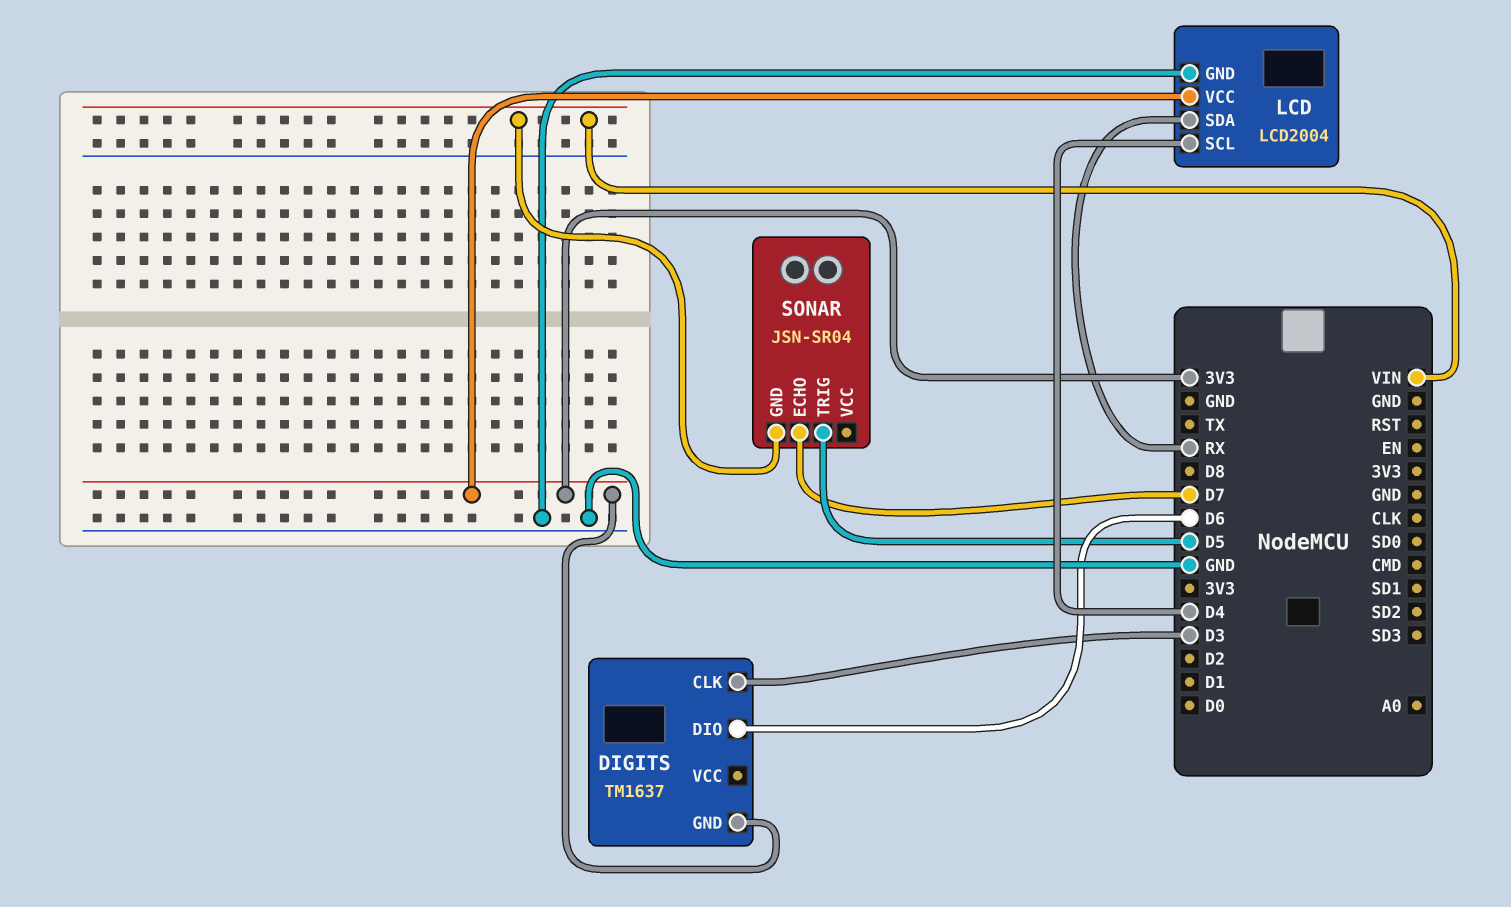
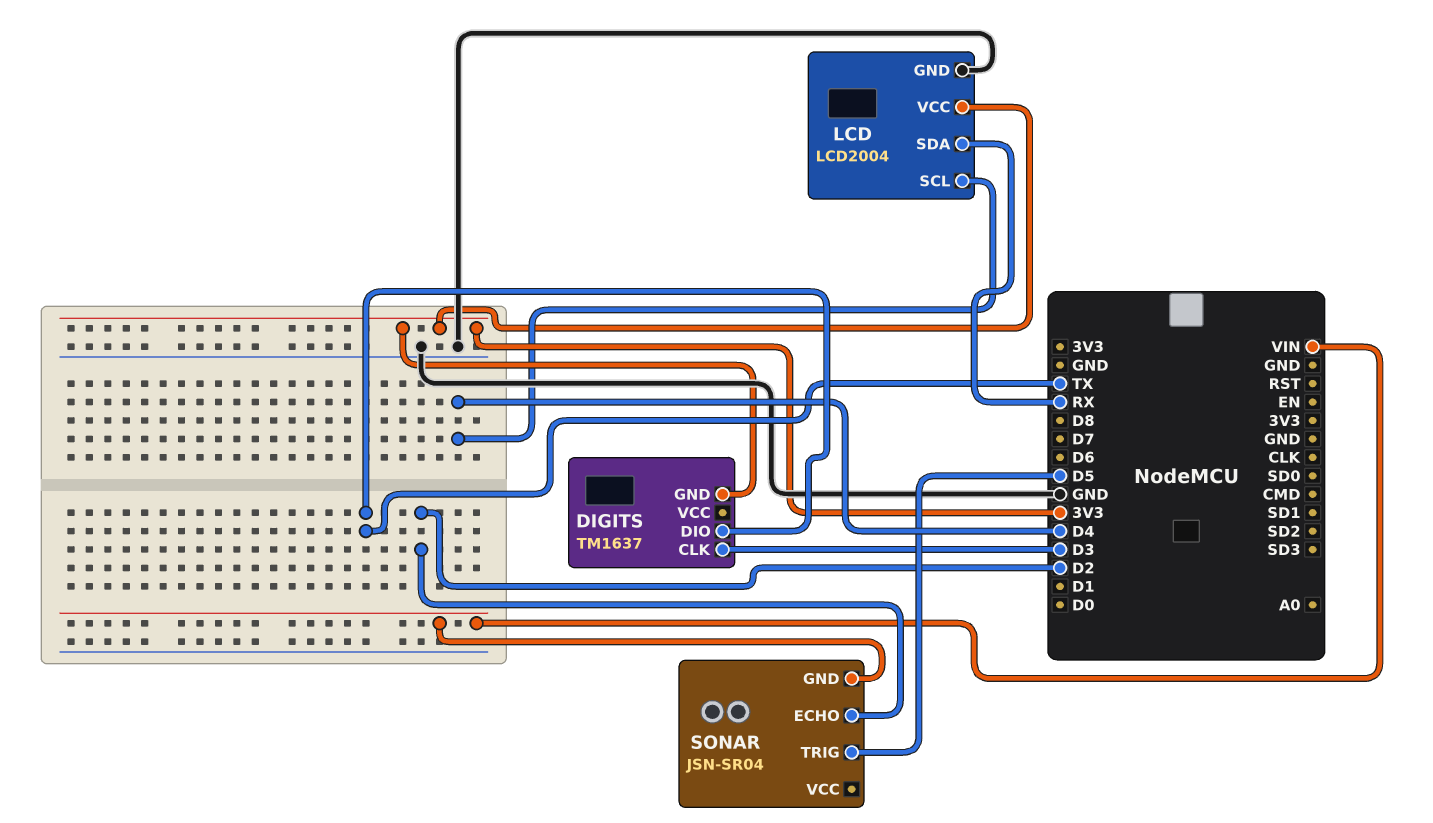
DIGITS pin DIO: D6 -> TX
SONAR pin ECHO: D7 -> D2

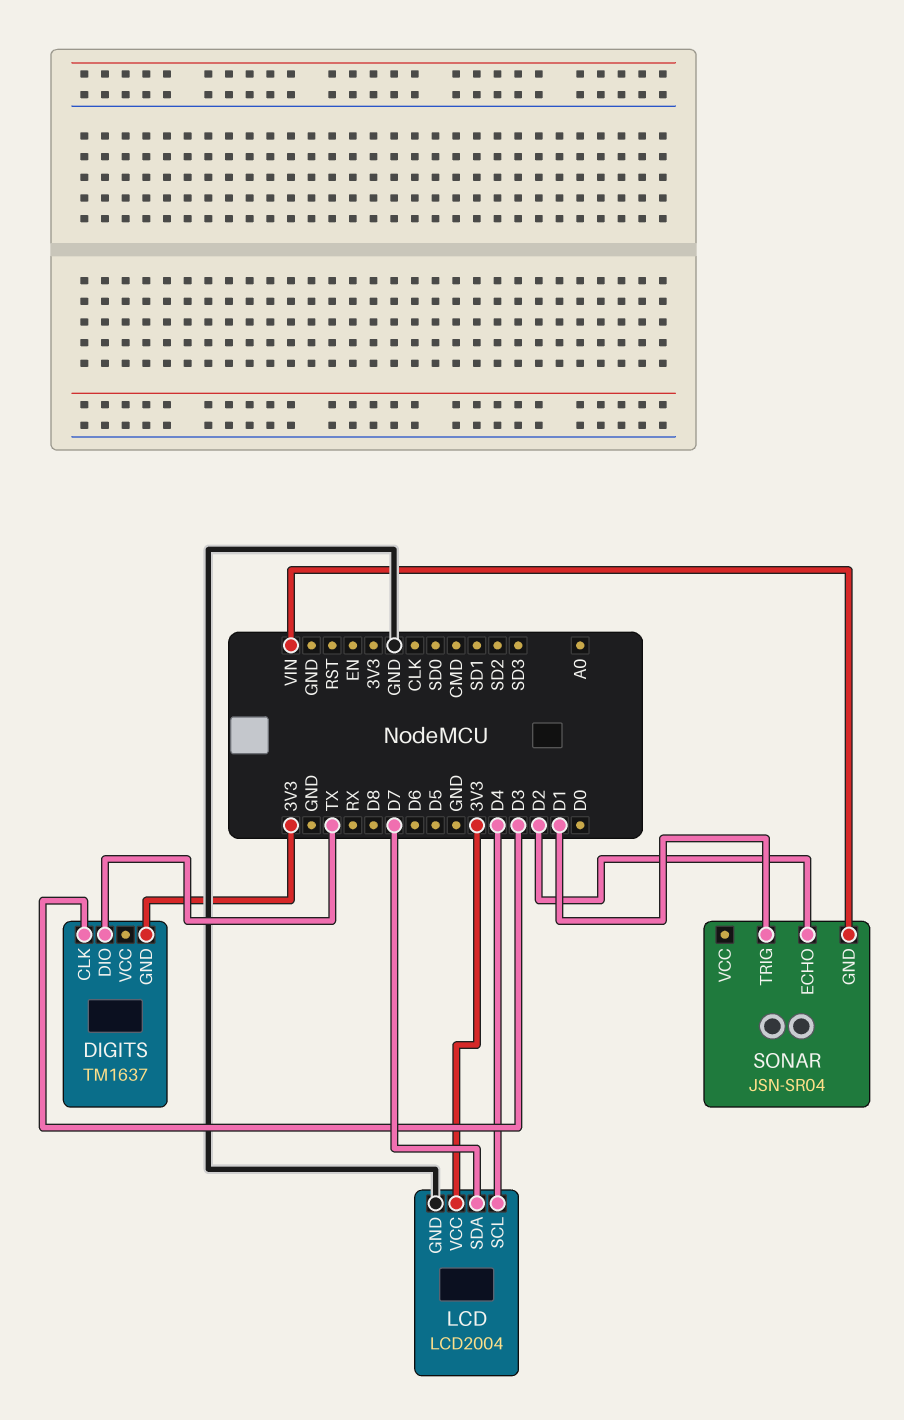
LCD pin SDA: RX -> D7
SONAR pin TRIG: D5 -> D1

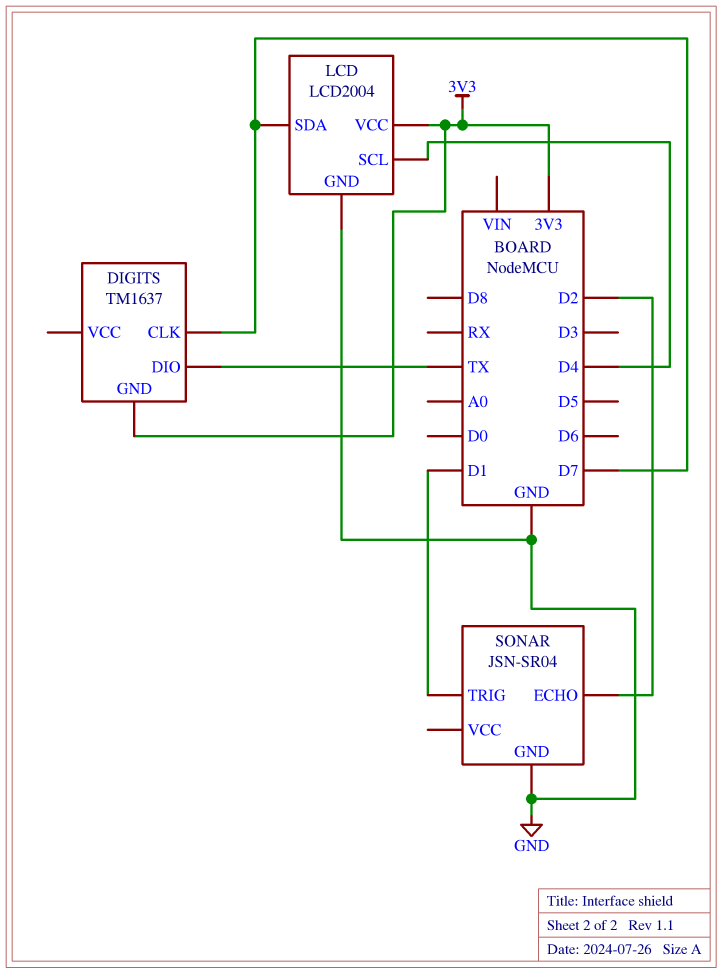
DIGITS pin CLK: D3 -> D7
SONAR pin GND: VIN -> GND

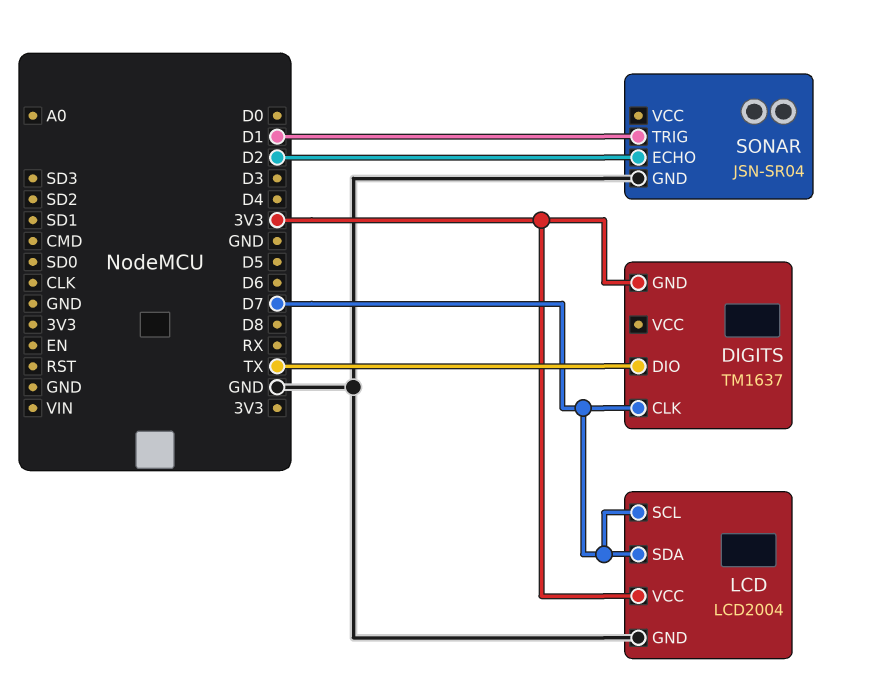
LCD pin SCL: D4 -> D7

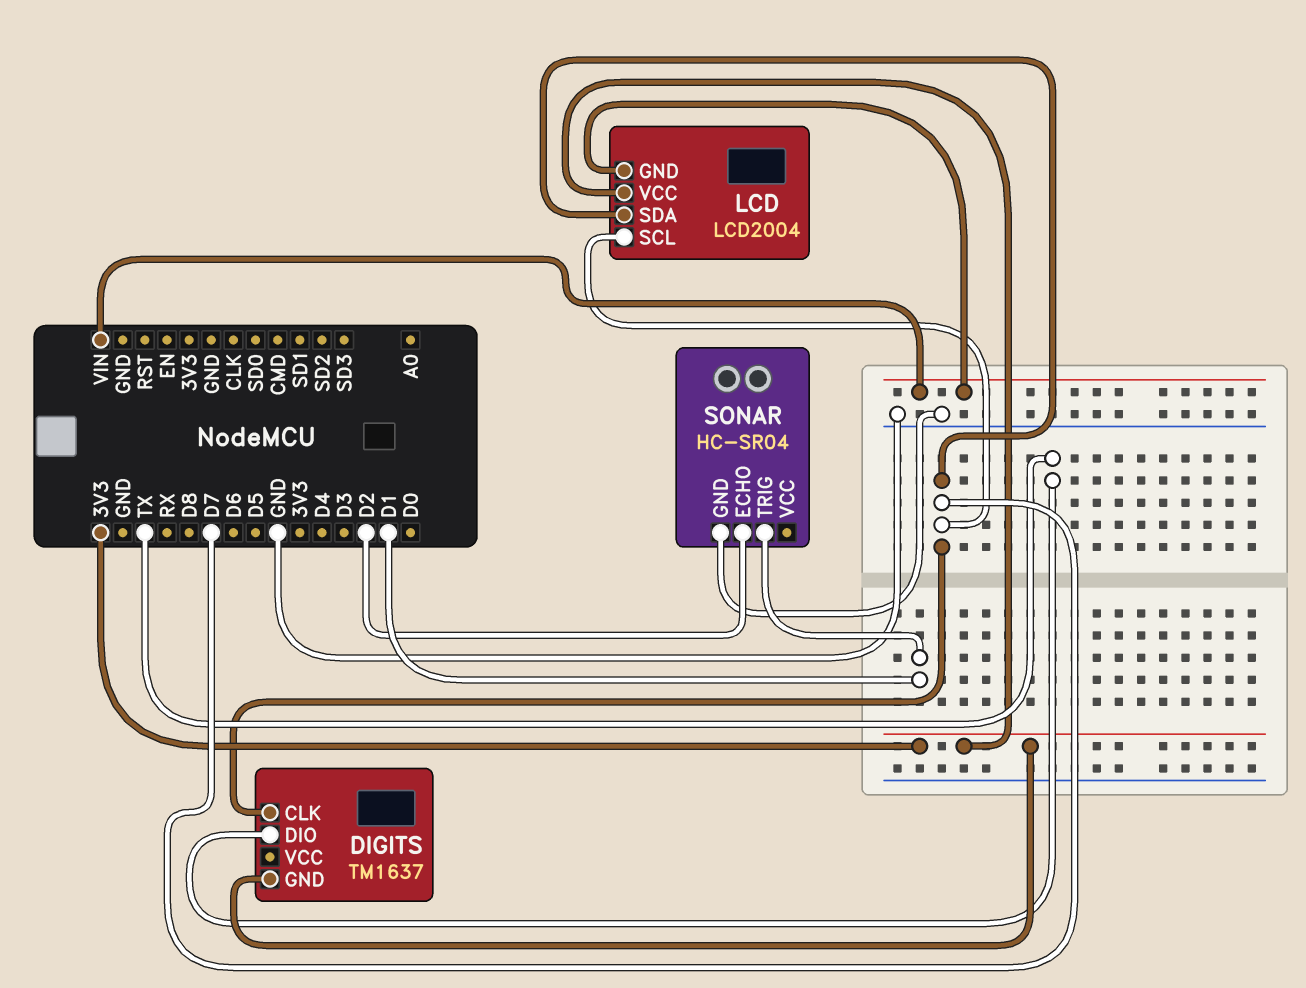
LCD pin GND: GND -> VIN
SONAR: JSN-SR04 -> HC-SR04

